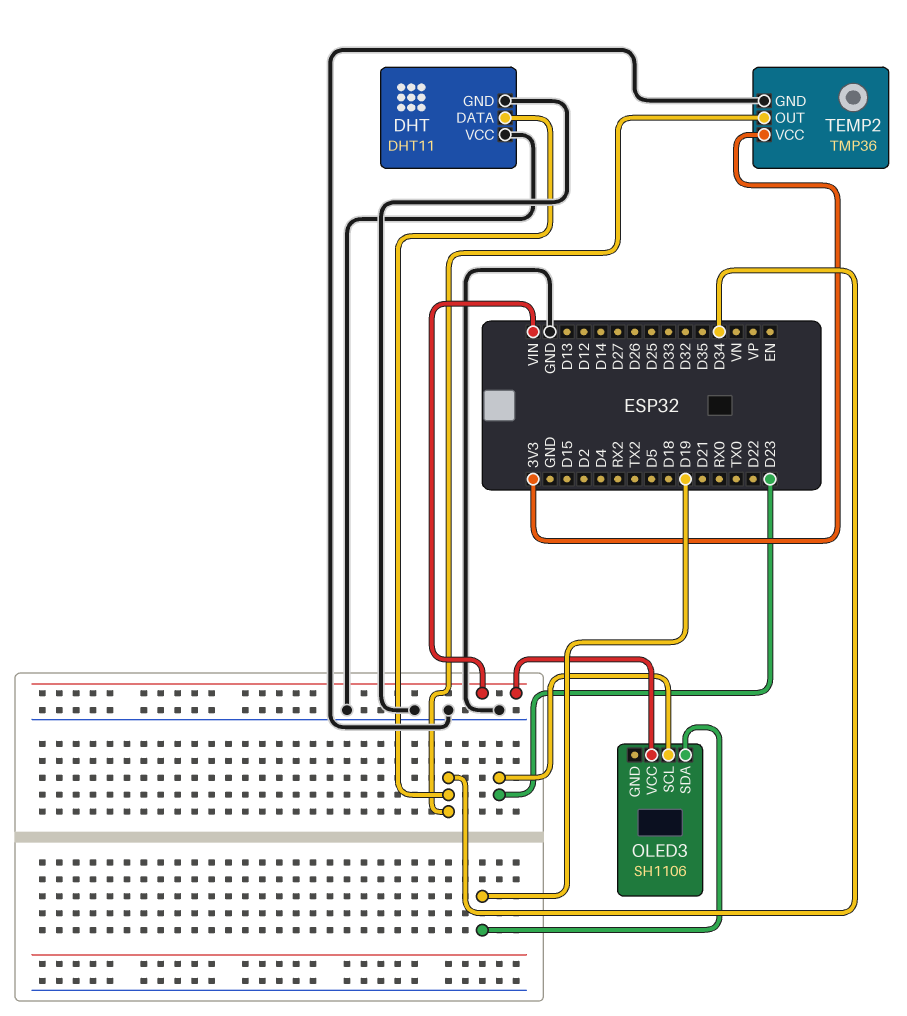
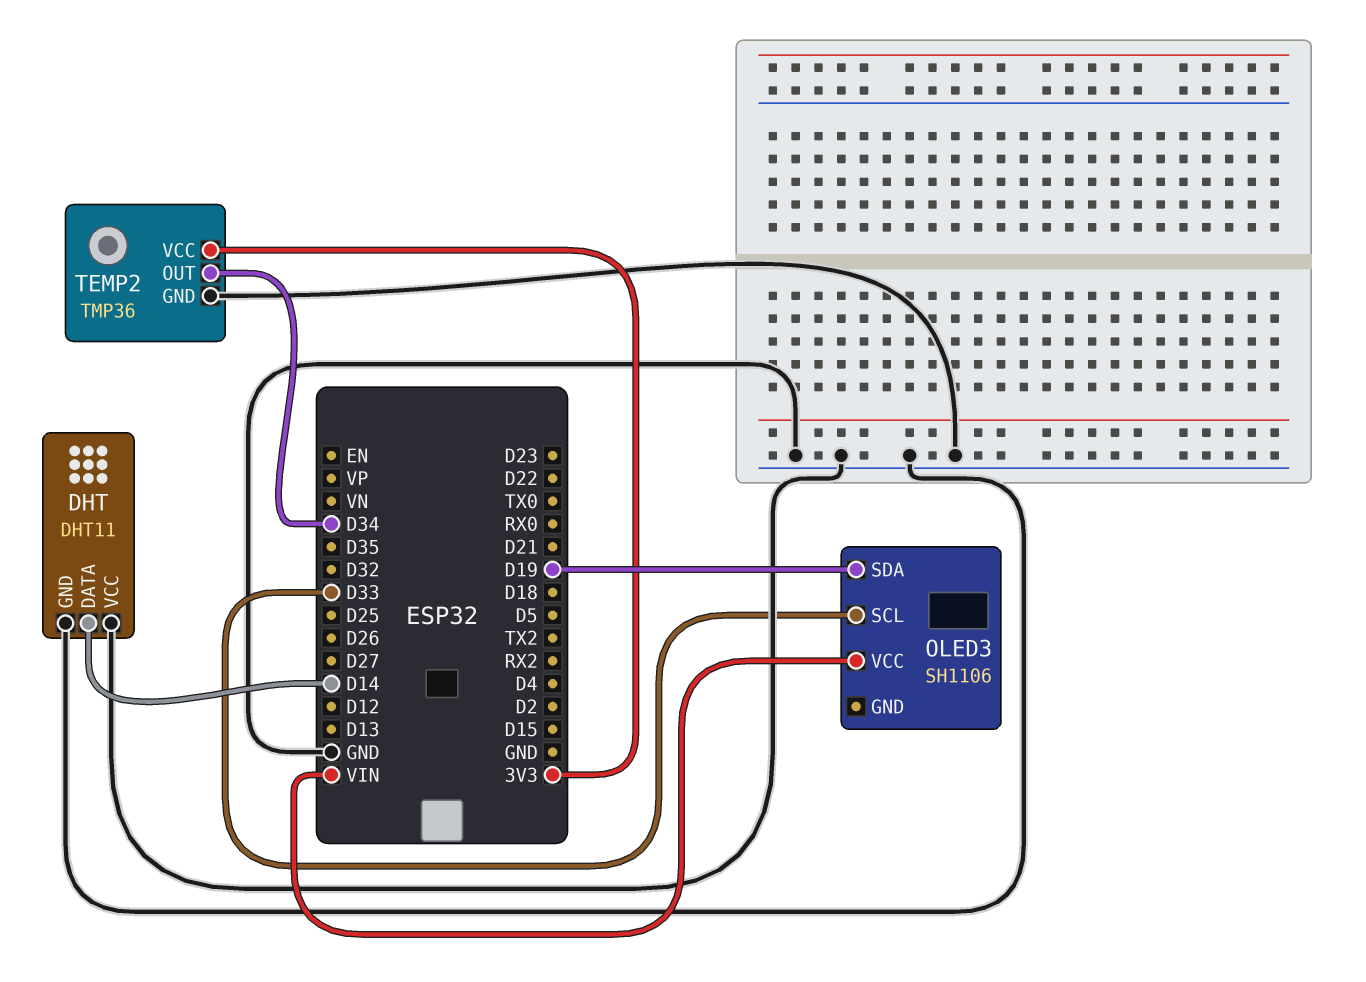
DHT pin DATA: D34 -> D14
OLED3 pin SCL: D23 -> D33

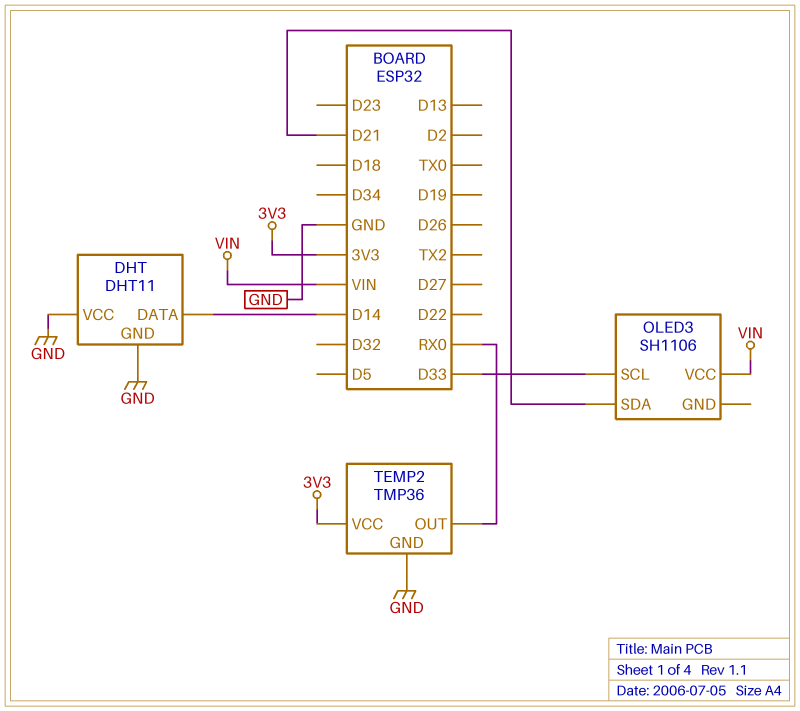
OLED3 pin SDA: D19 -> D21
TEMP2 pin OUT: D34 -> RX0

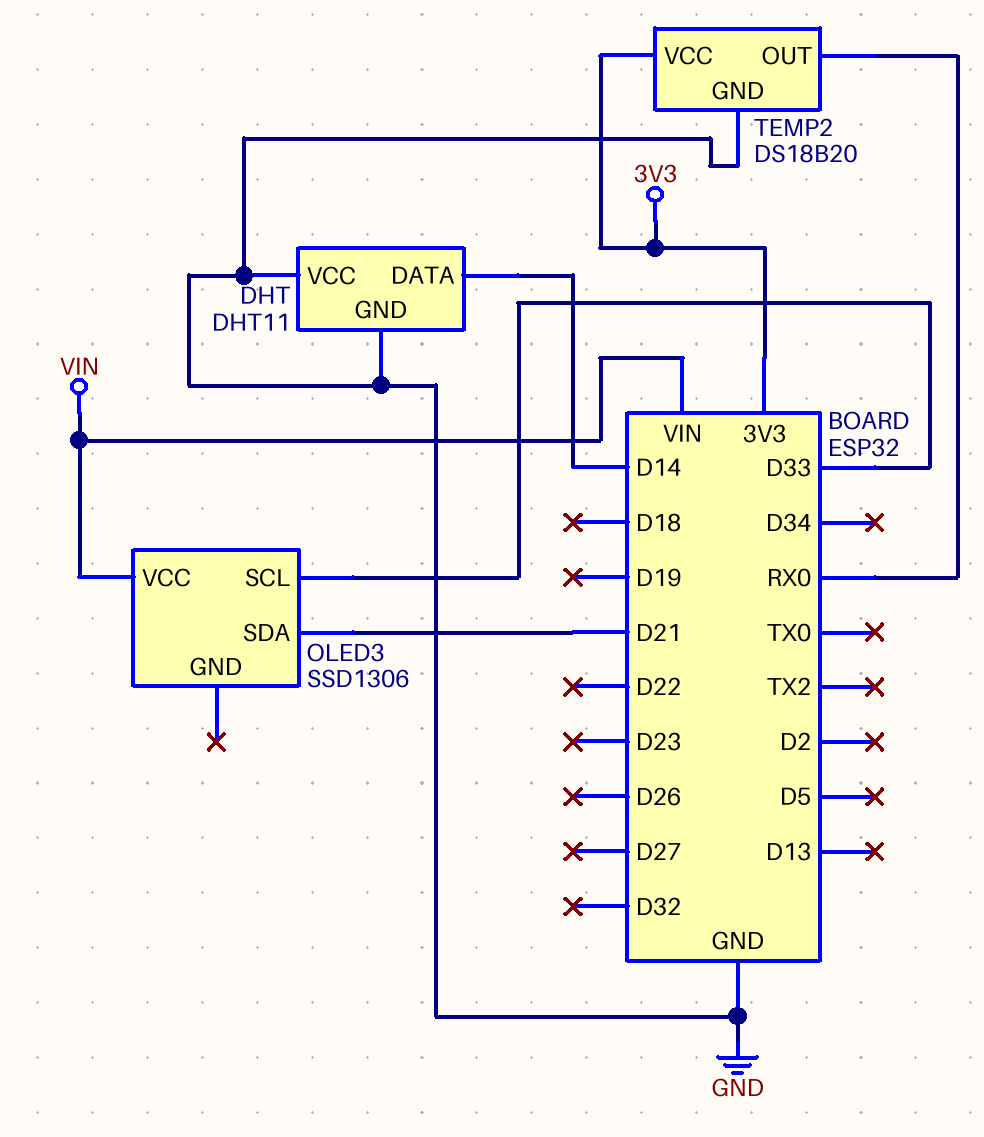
OLED3: SH1106 -> SSD1306
TEMP2: TMP36 -> DS18B20

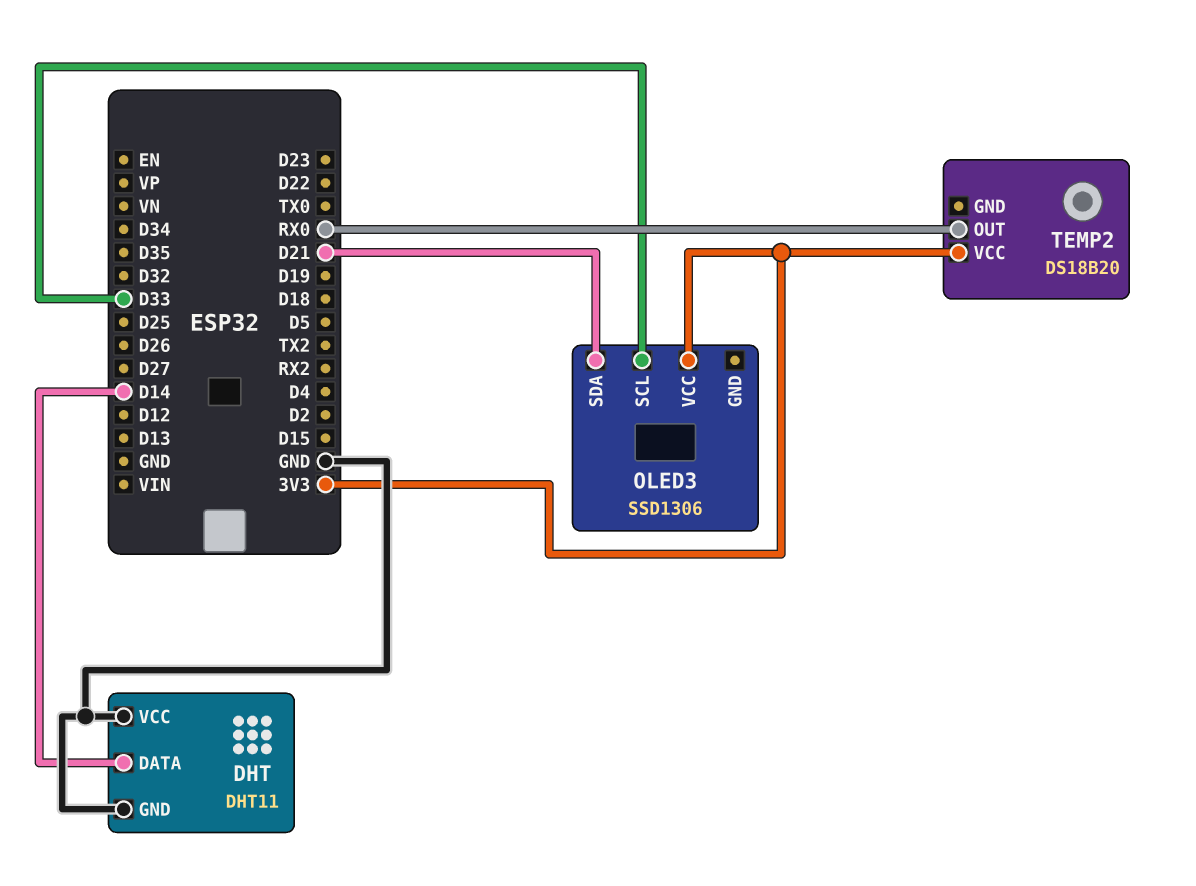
OLED3 pin VCC: VIN -> 3V3
TEMP2 pin GND: GND -> none

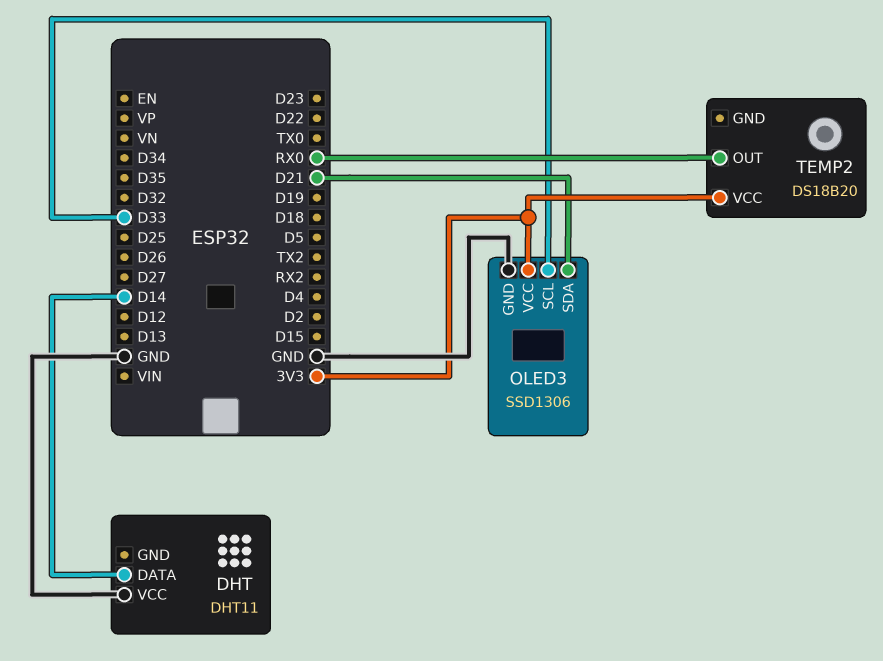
DHT pin GND: GND -> none
OLED3 pin GND: none -> GND

